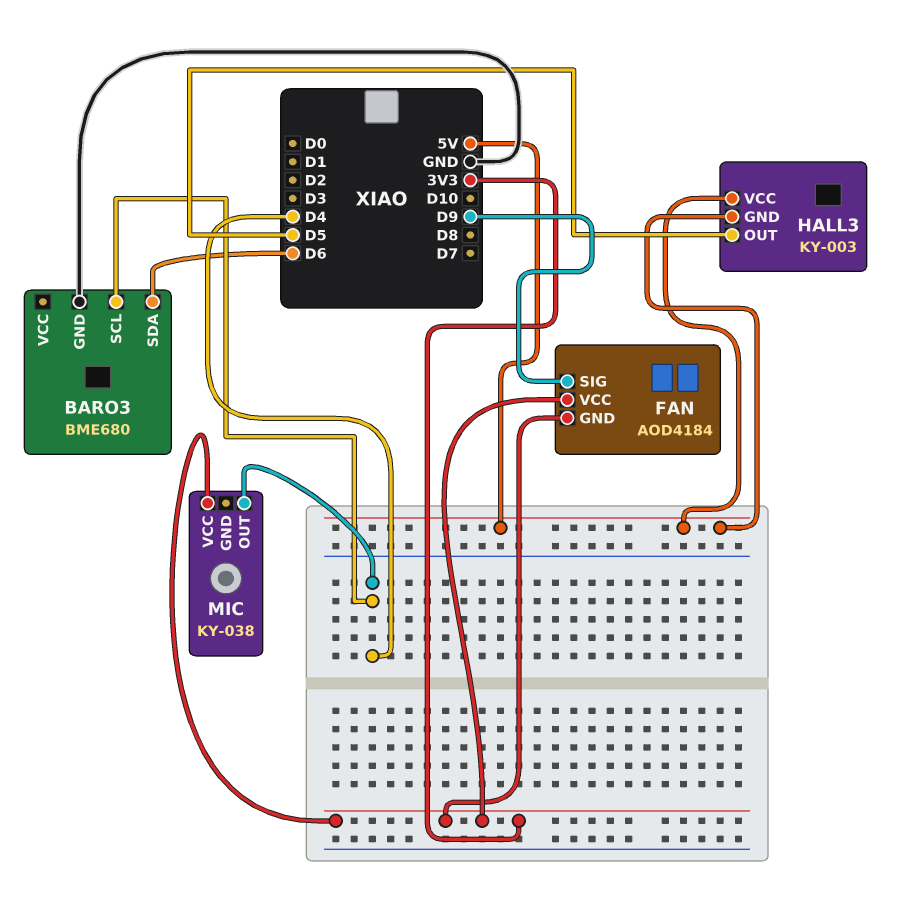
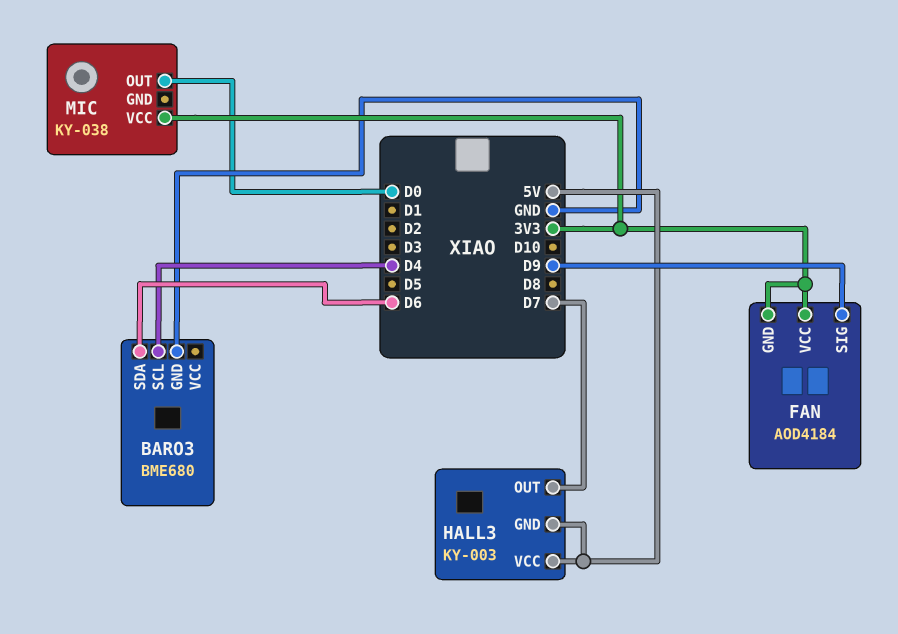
HALL3 pin OUT: D5 -> D7
MIC pin OUT: D4 -> D0

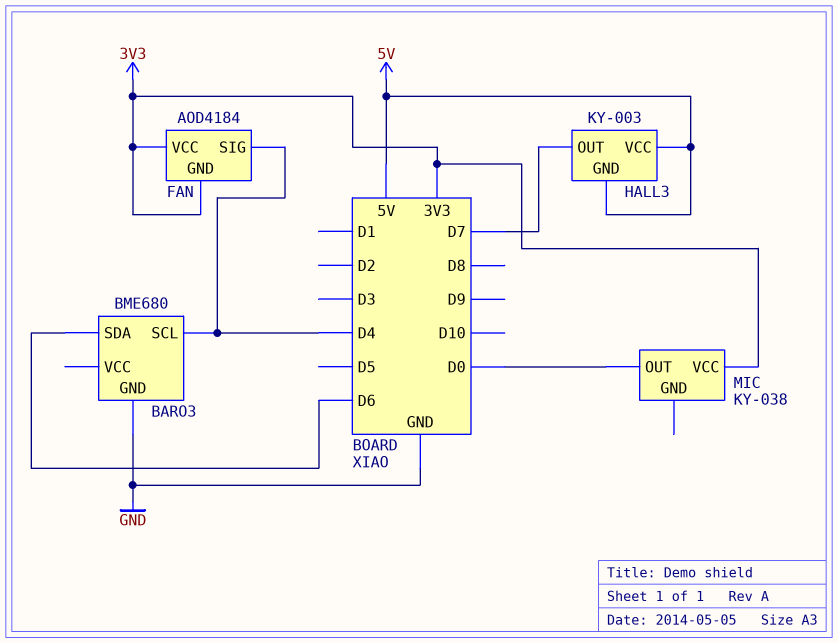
FAN pin SIG: D9 -> D4

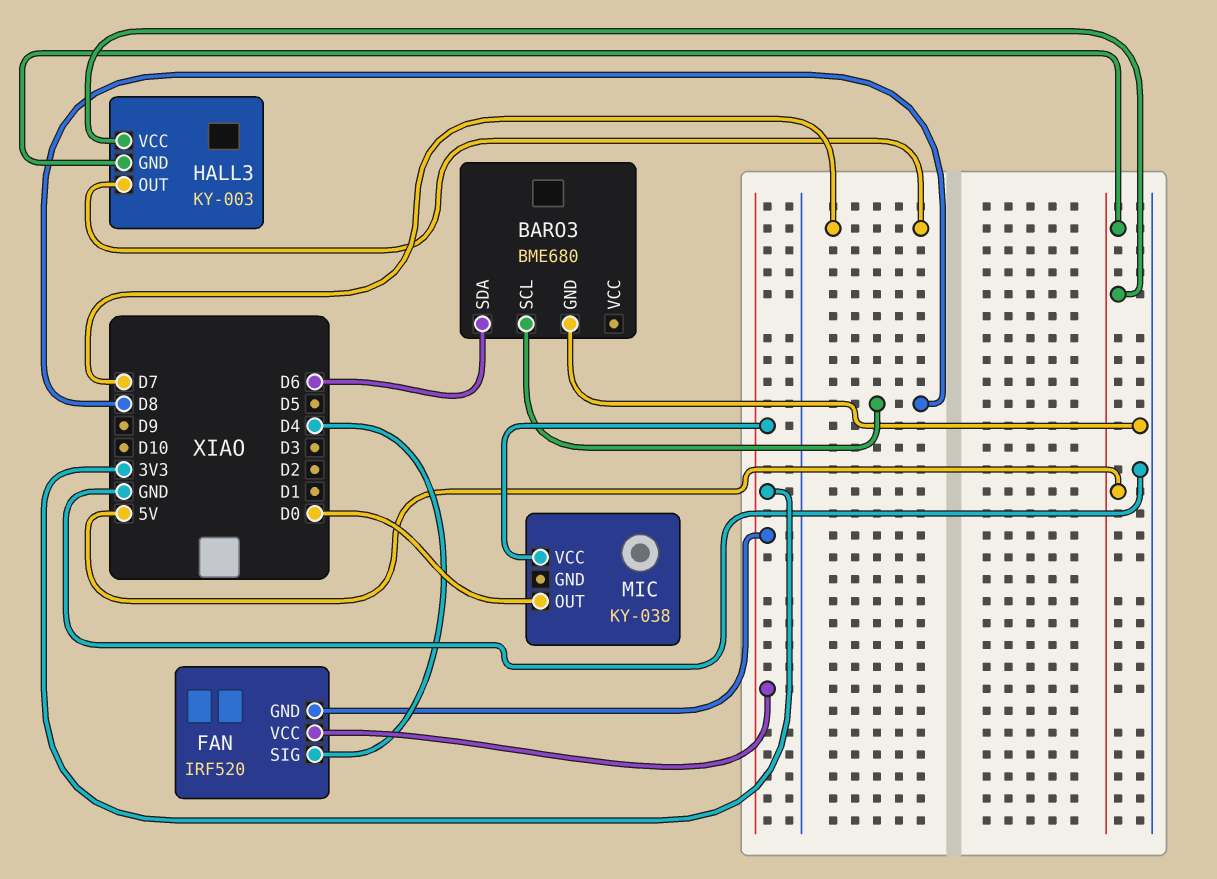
BARO3 pin SCL: D4 -> D8
FAN: AOD4184 -> IRF520

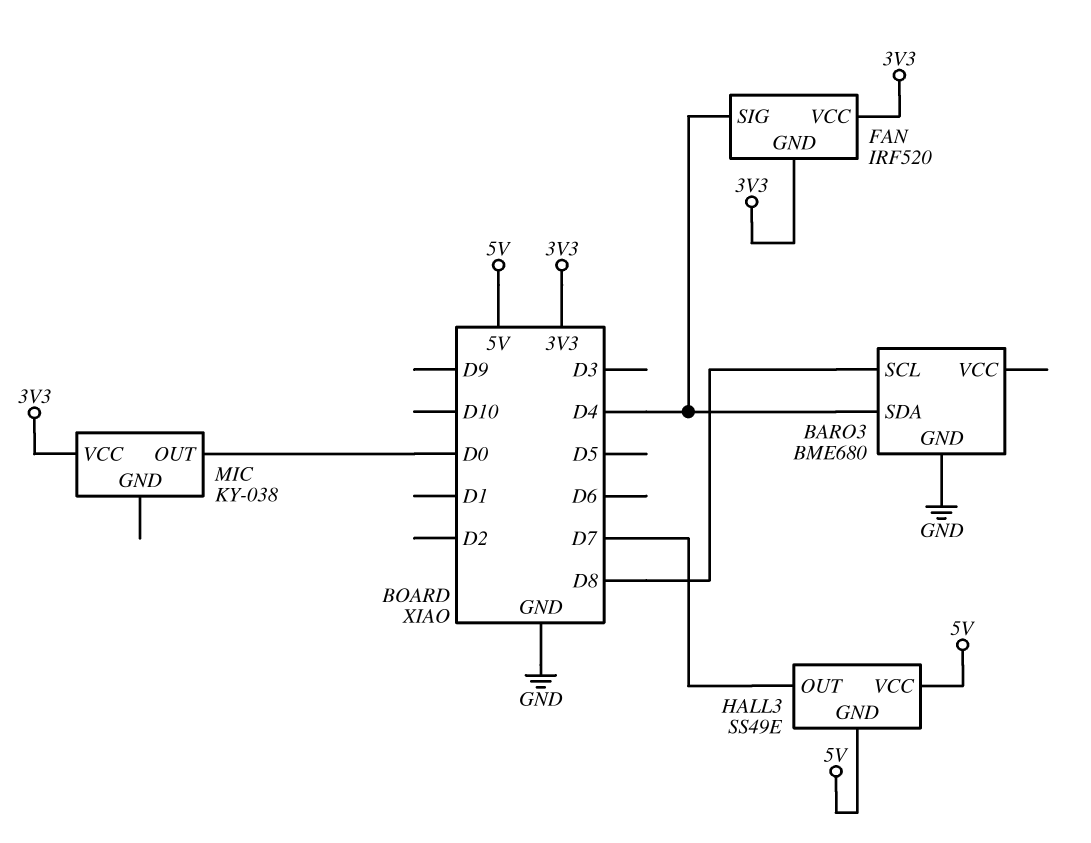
BARO3 pin SDA: D6 -> D4
HALL3: KY-003 -> SS49E

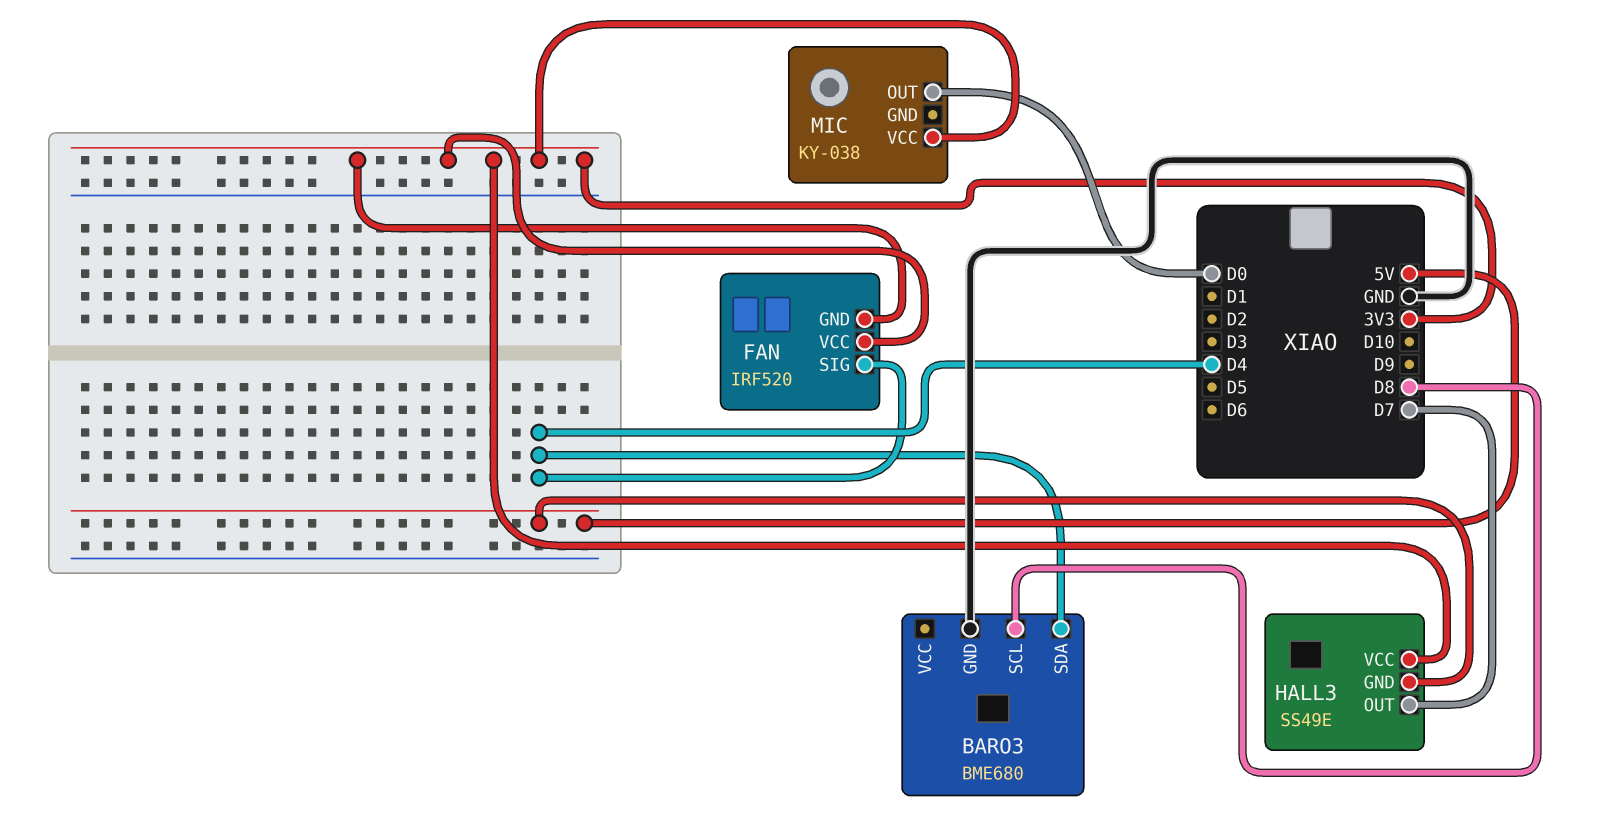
HALL3 pin VCC: 5V -> 3V3

